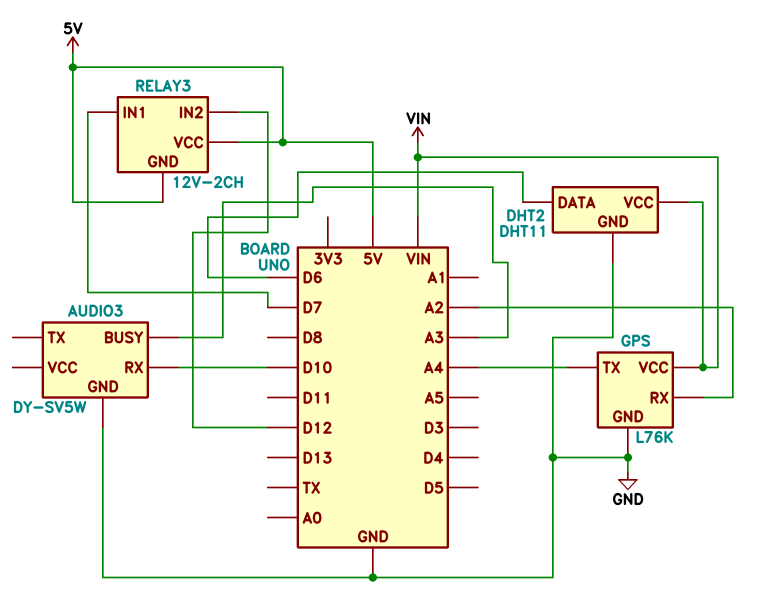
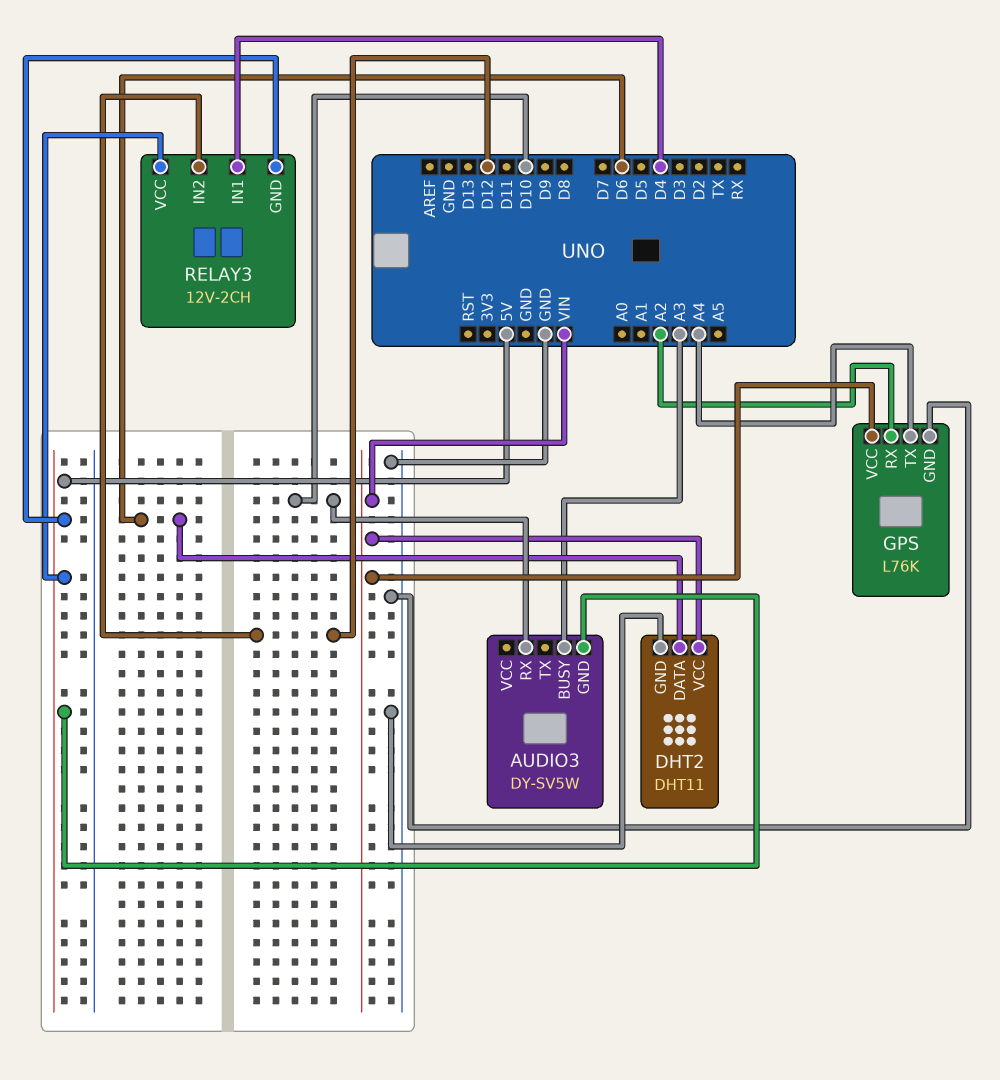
AUDIO3 pin GND: GND -> 5V
RELAY3 pin IN1: D7 -> D4

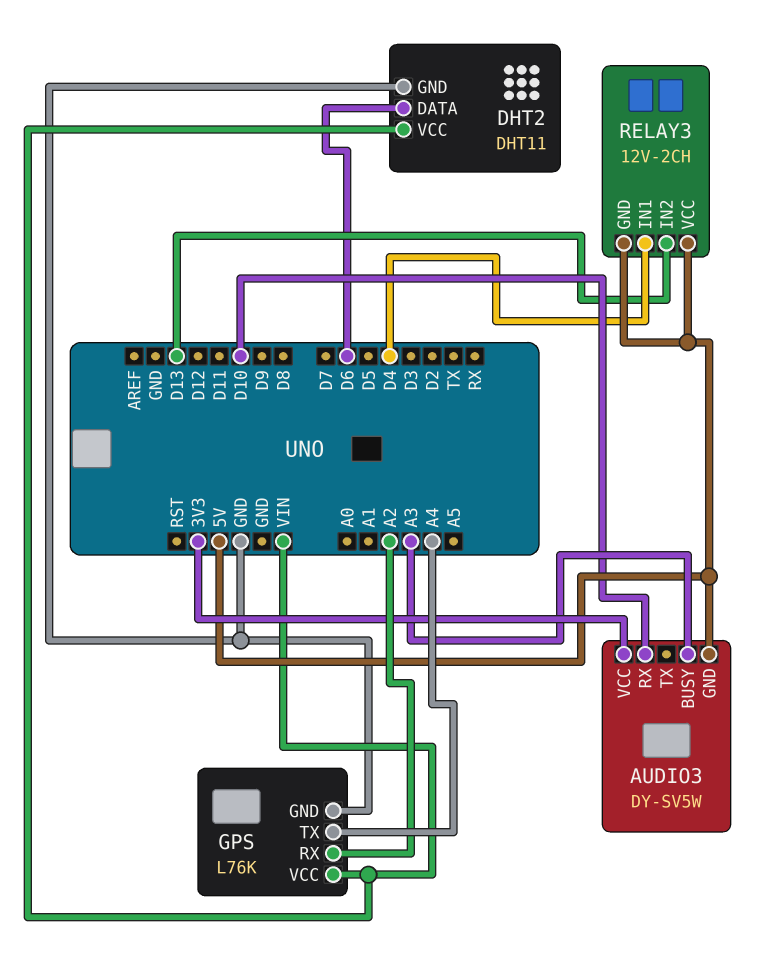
AUDIO3 pin VCC: none -> 3V3
RELAY3 pin IN2: D12 -> D13

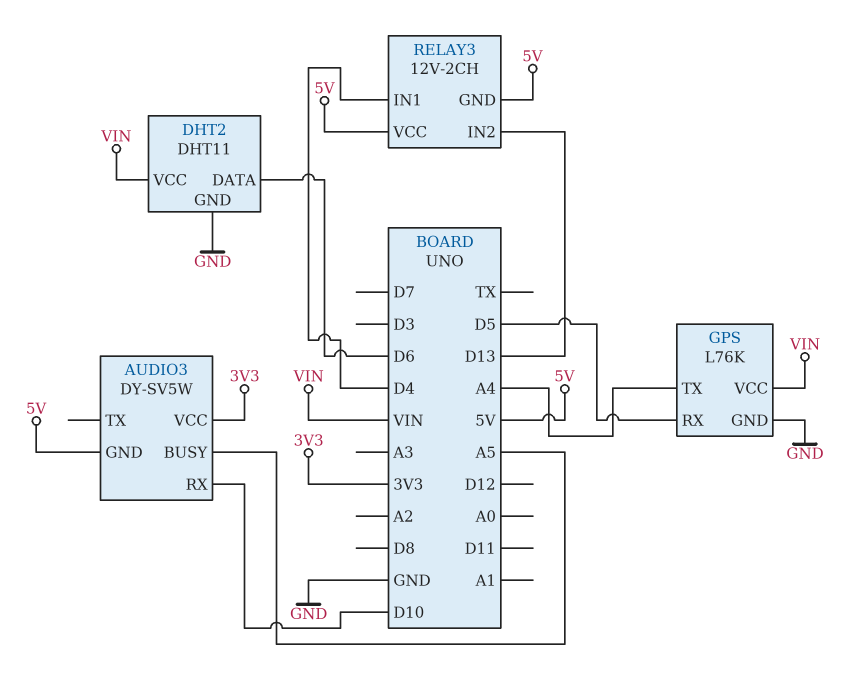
AUDIO3 pin BUSY: A3 -> A5
GPS pin RX: A2 -> D5

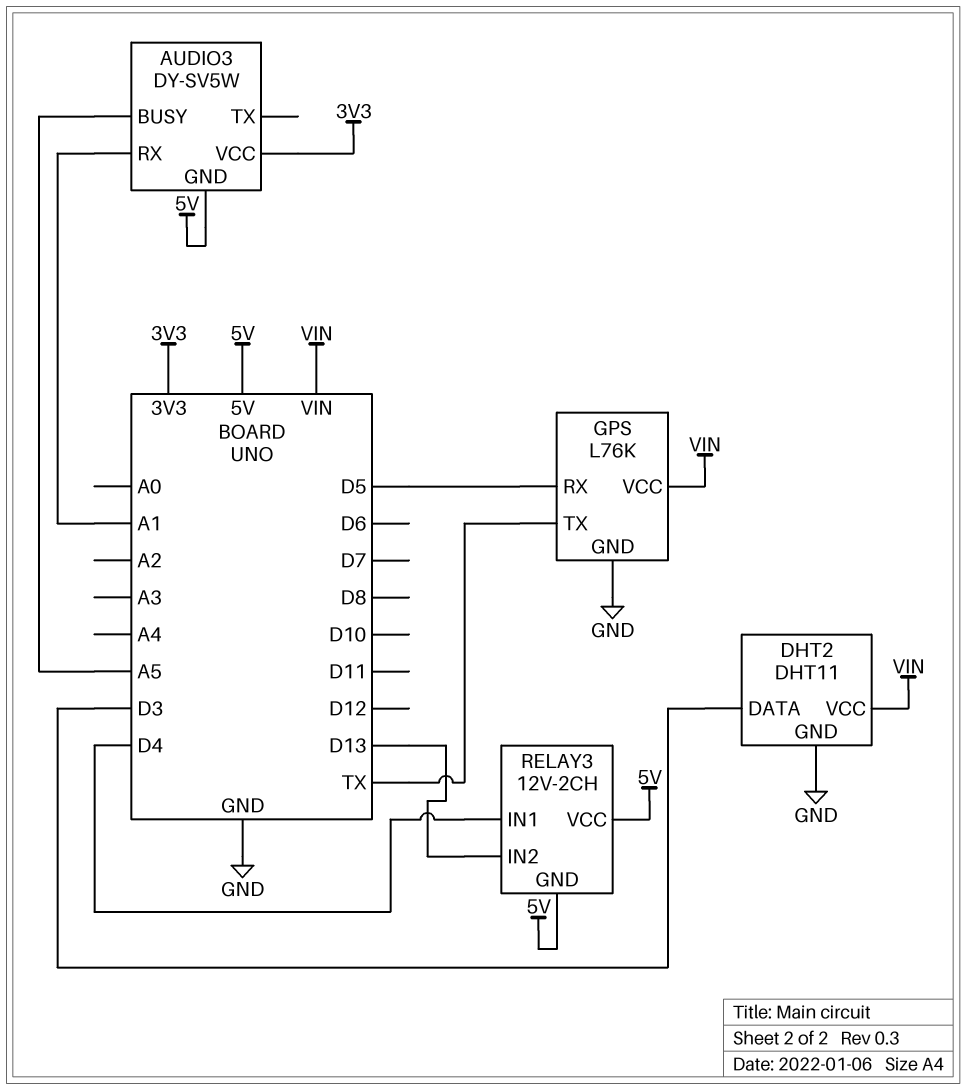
AUDIO3 pin RX: D10 -> A1
DHT2 pin DATA: D6 -> D3
GPS pin TX: A4 -> TX

